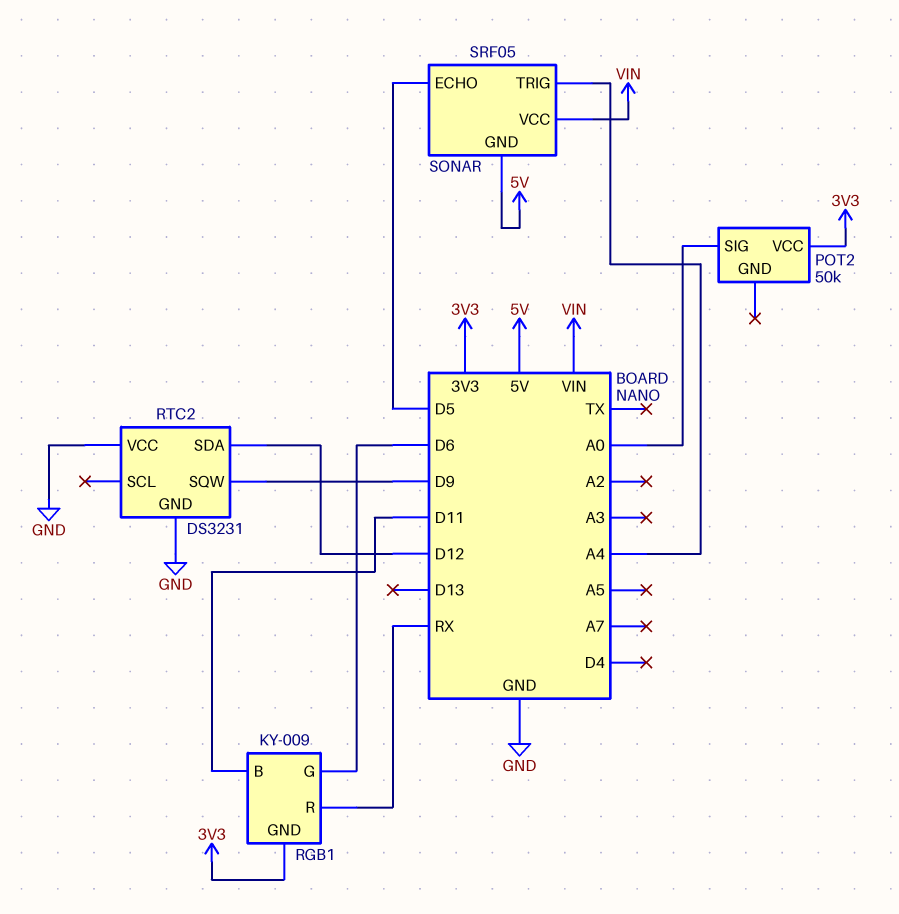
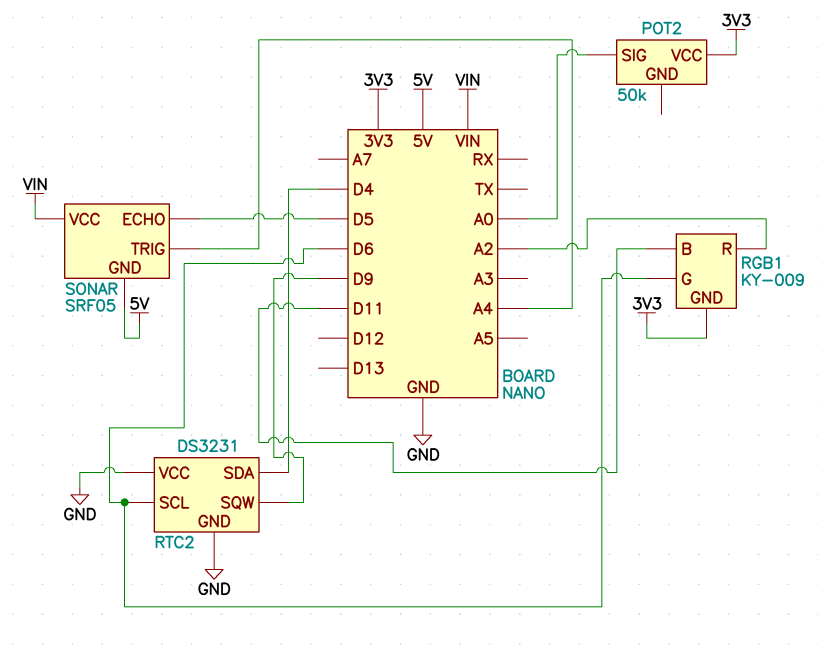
RGB1 pin R: RX -> A2
RTC2 pin SCL: none -> D6
RTC2 pin SDA: D12 -> D4

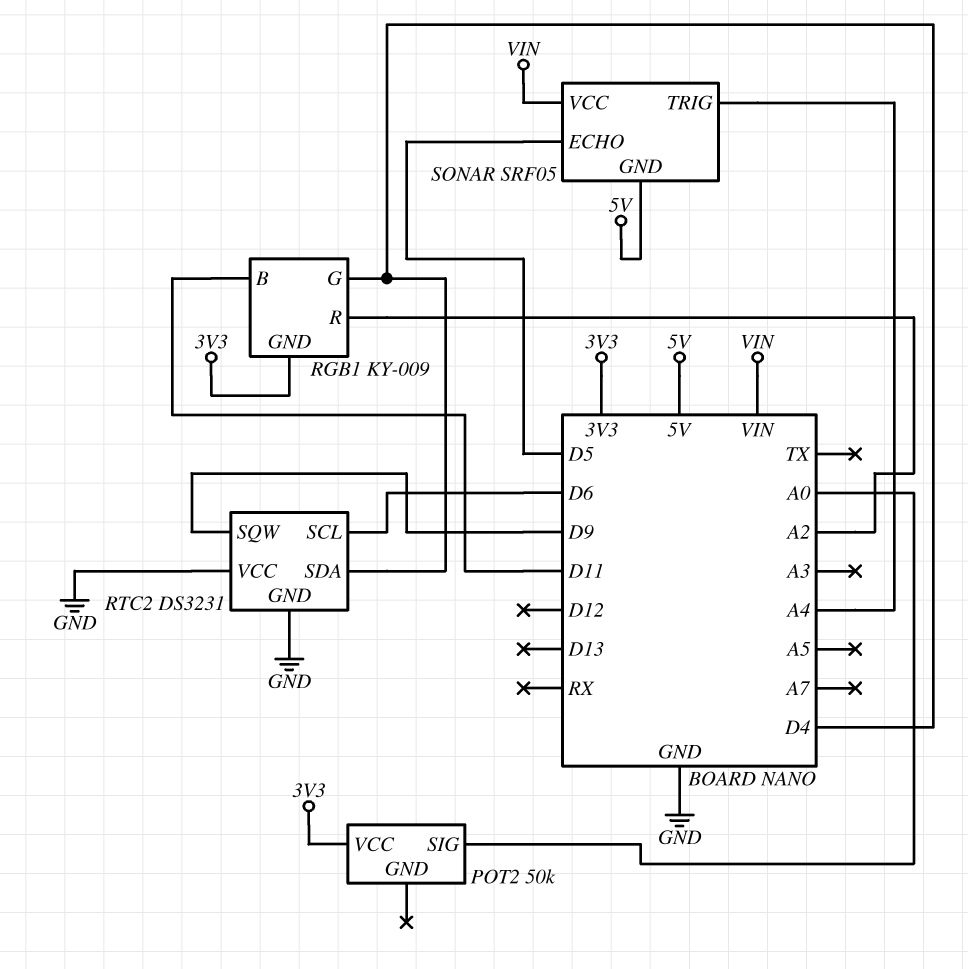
RGB1 pin G: D6 -> D4

